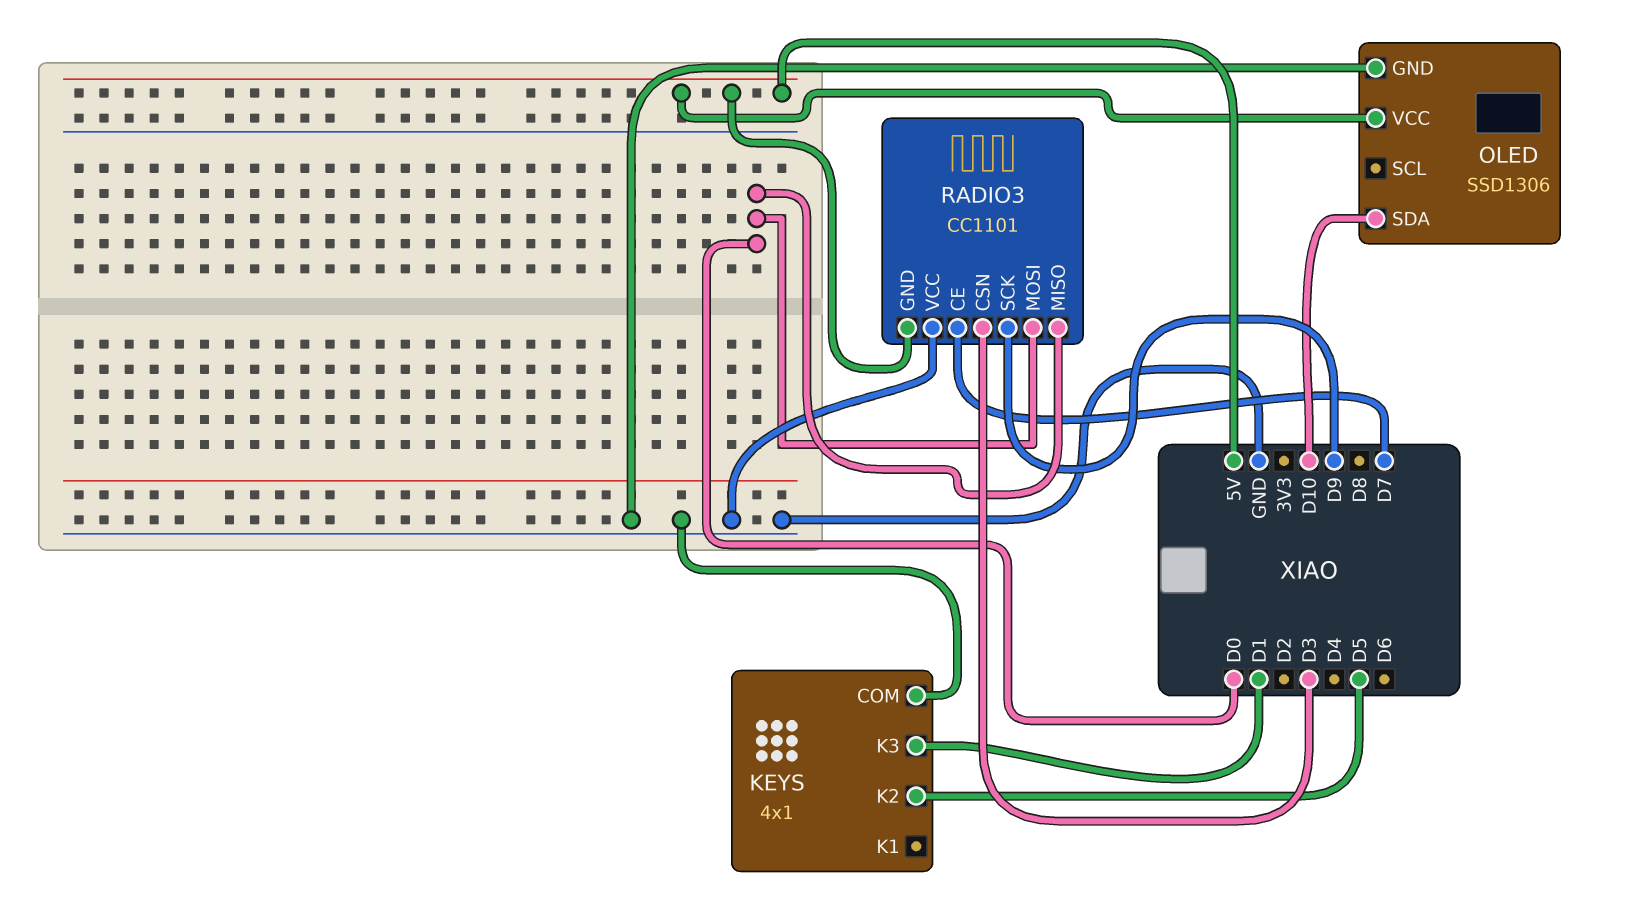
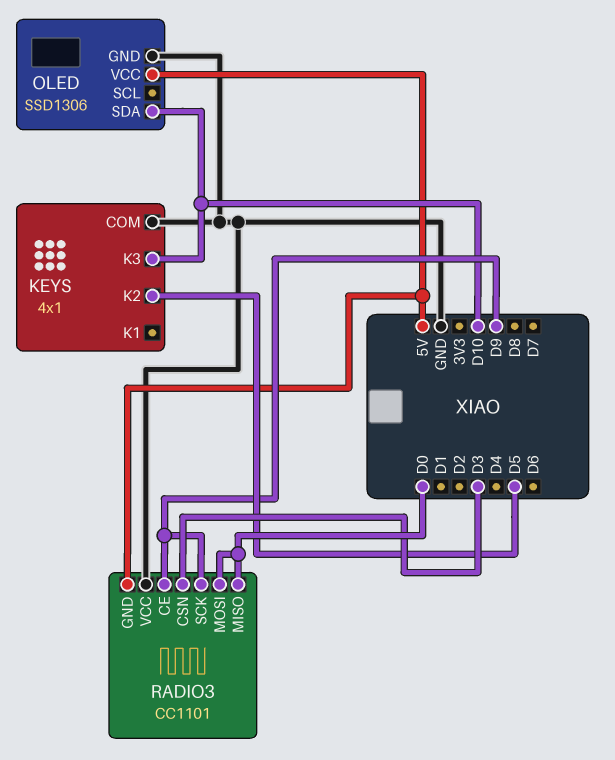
KEYS pin K3: D1 -> D10
RADIO3 pin CE: D7 -> D9

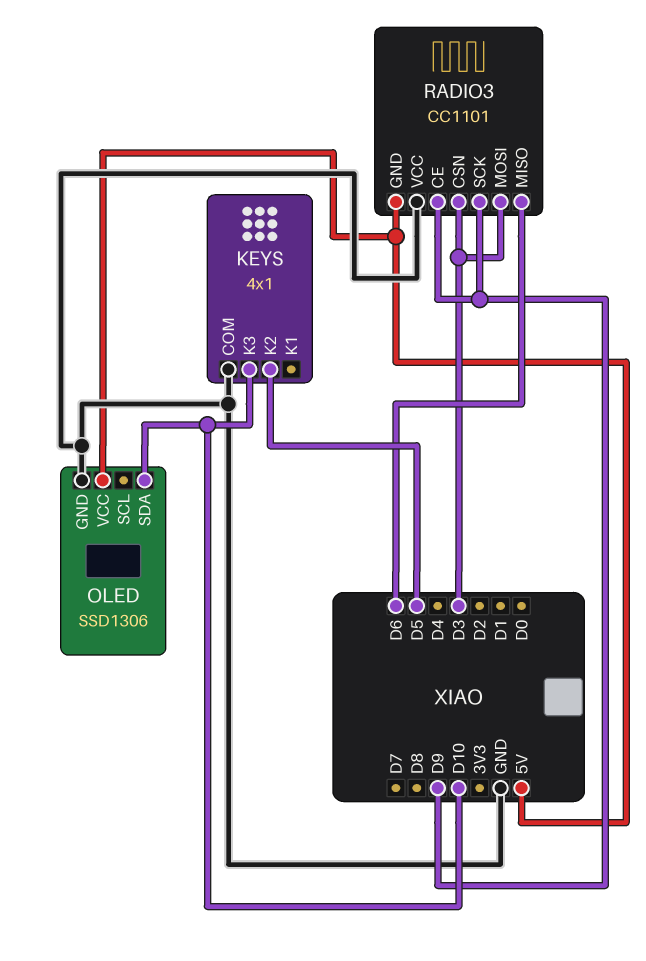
RADIO3 pin MISO: D0 -> D6
RADIO3 pin MOSI: D0 -> D3

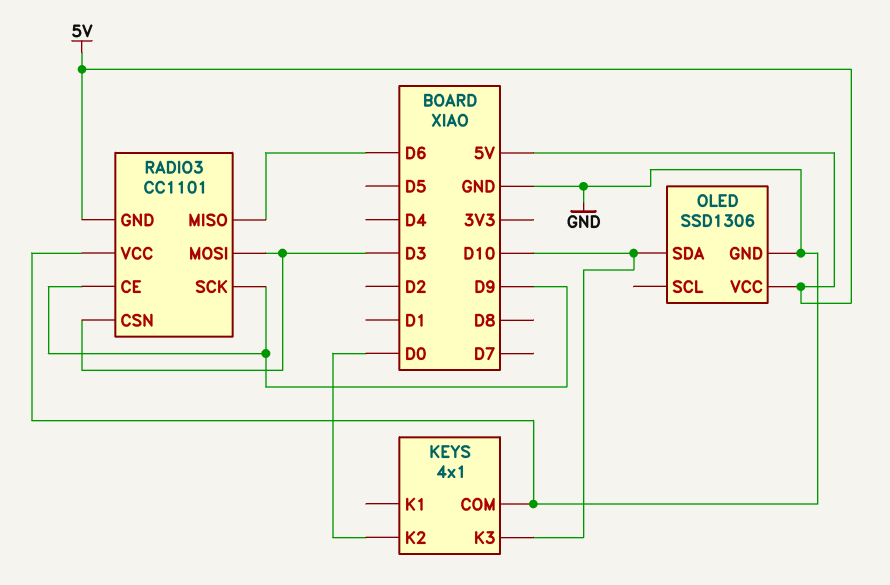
KEYS pin K2: D5 -> D0

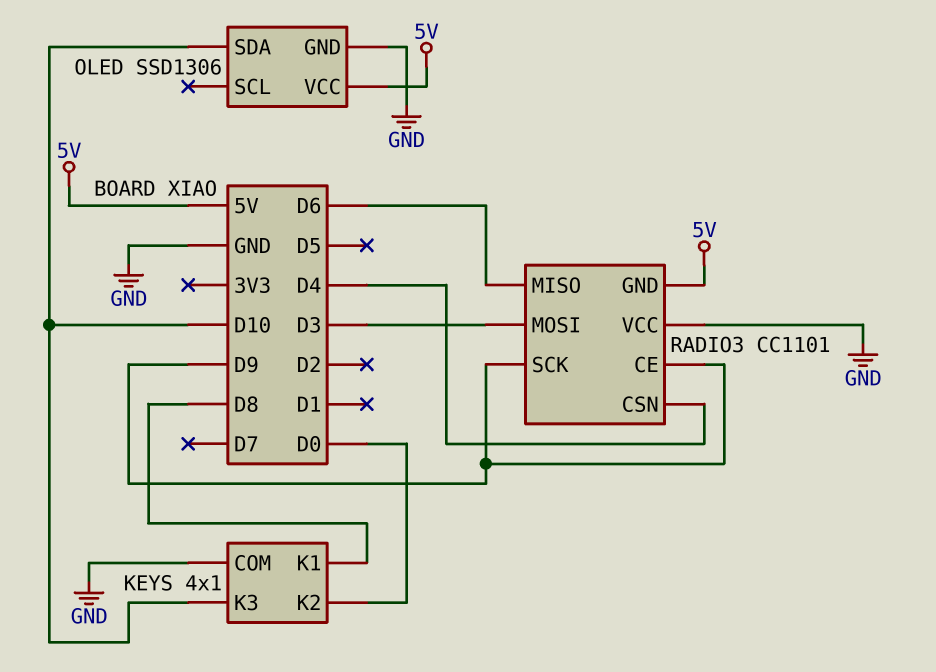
KEYS pin K1: none -> D8
RADIO3 pin CSN: D3 -> D4

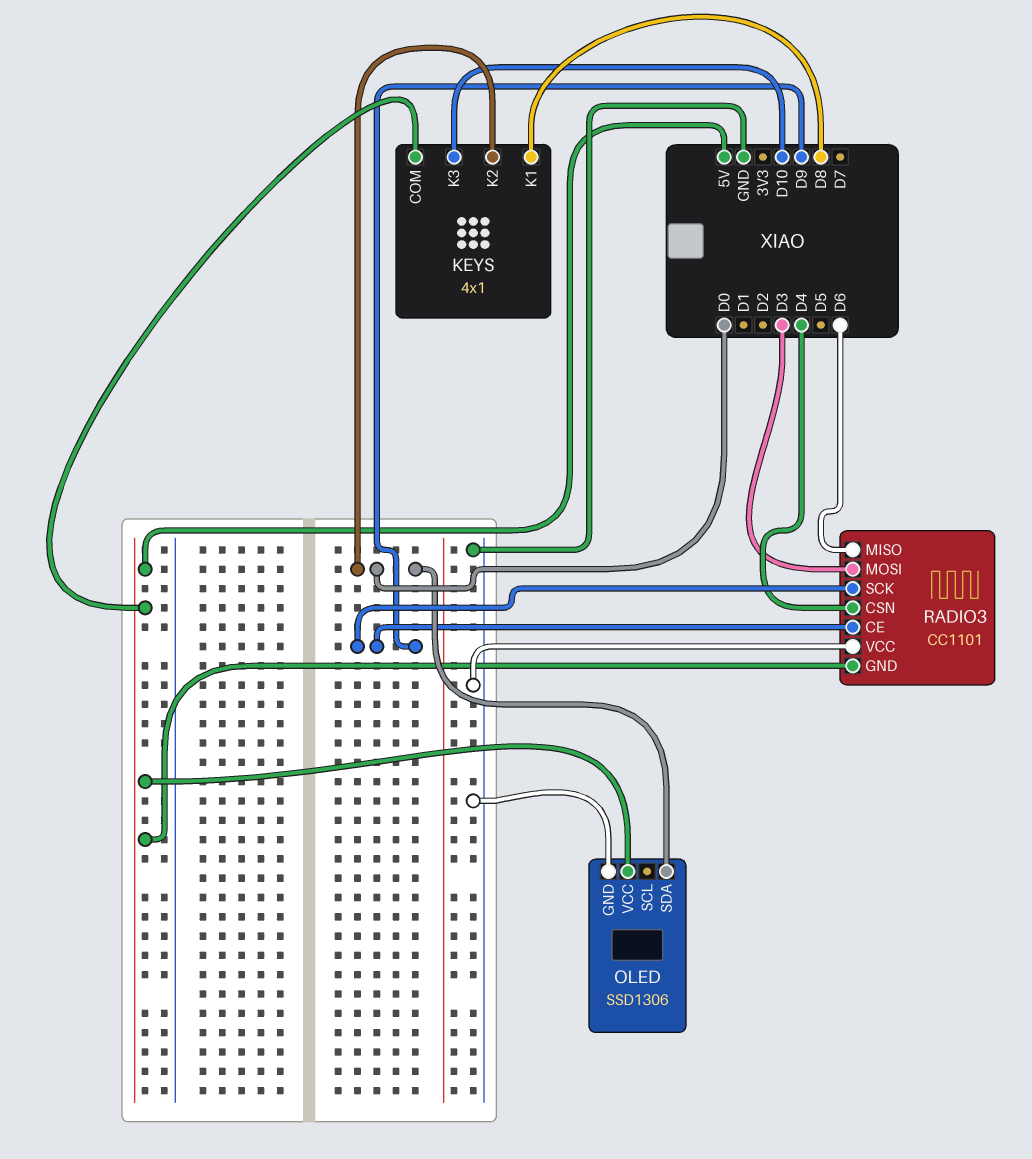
KEYS pin COM: GND -> 5V
OLED pin SDA: D10 -> D0

